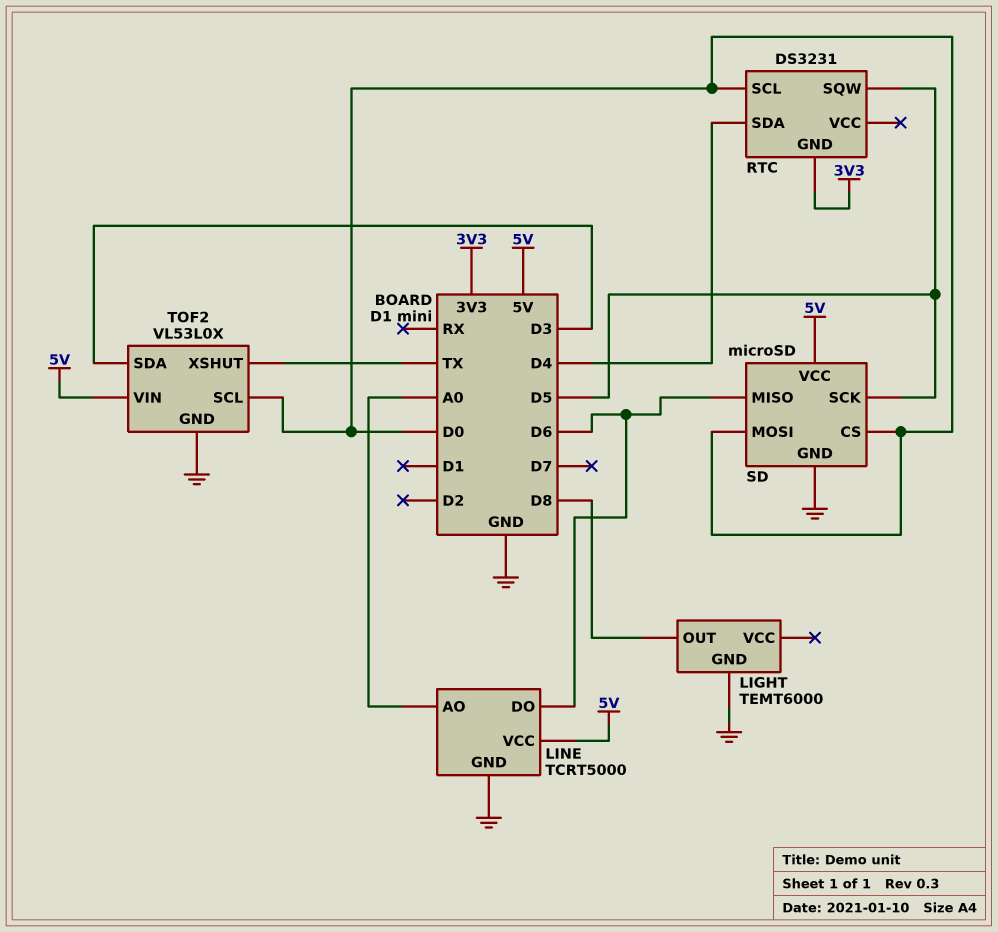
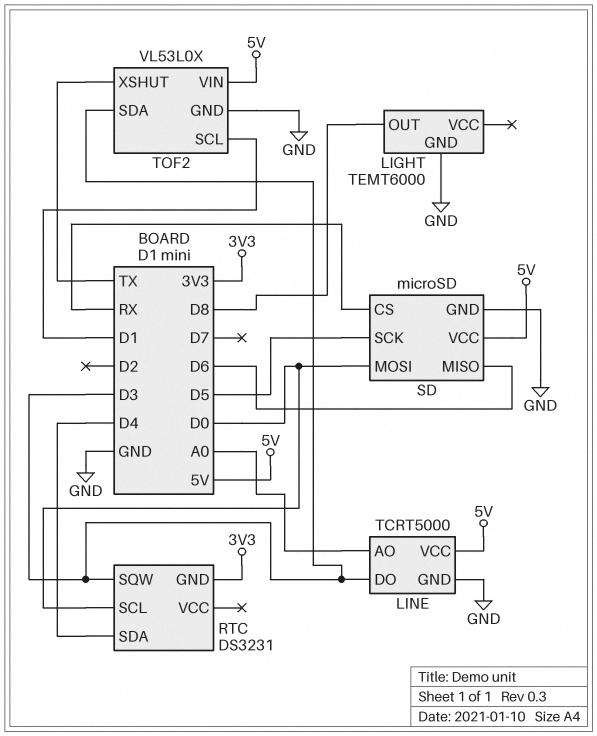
LINE pin DO: D6 -> D3
RTC pin SQW: D5 -> D3
SD pin CS: D0 -> RX
TOF2 pin SCL: D0 -> D1

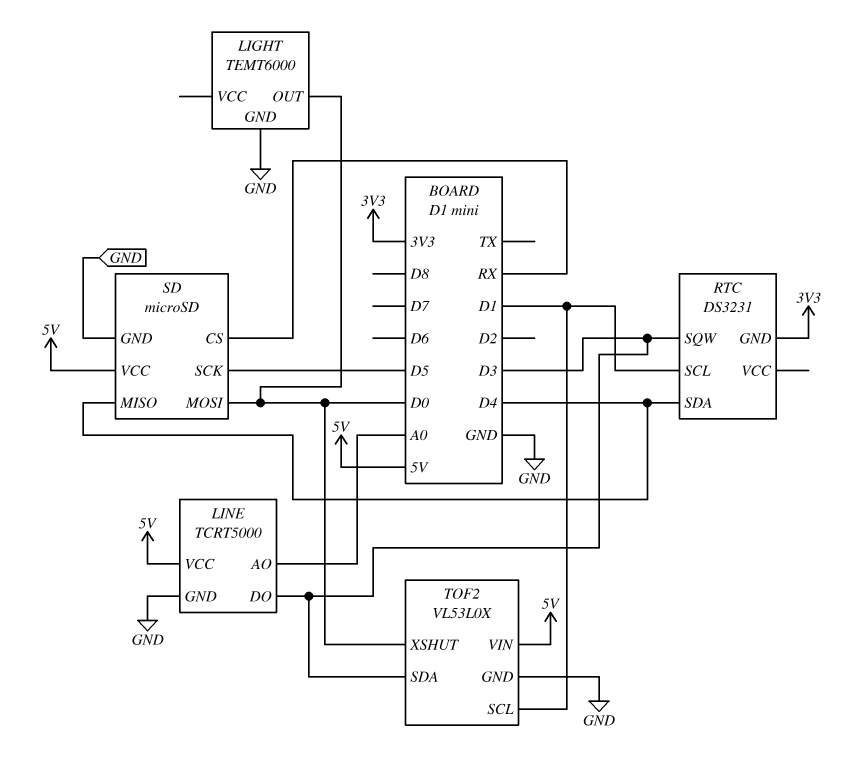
LIGHT pin OUT: D8 -> D0
RTC pin SCL: D0 -> D1
SD pin MISO: D6 -> D4
TOF2 pin XSHUT: TX -> D0

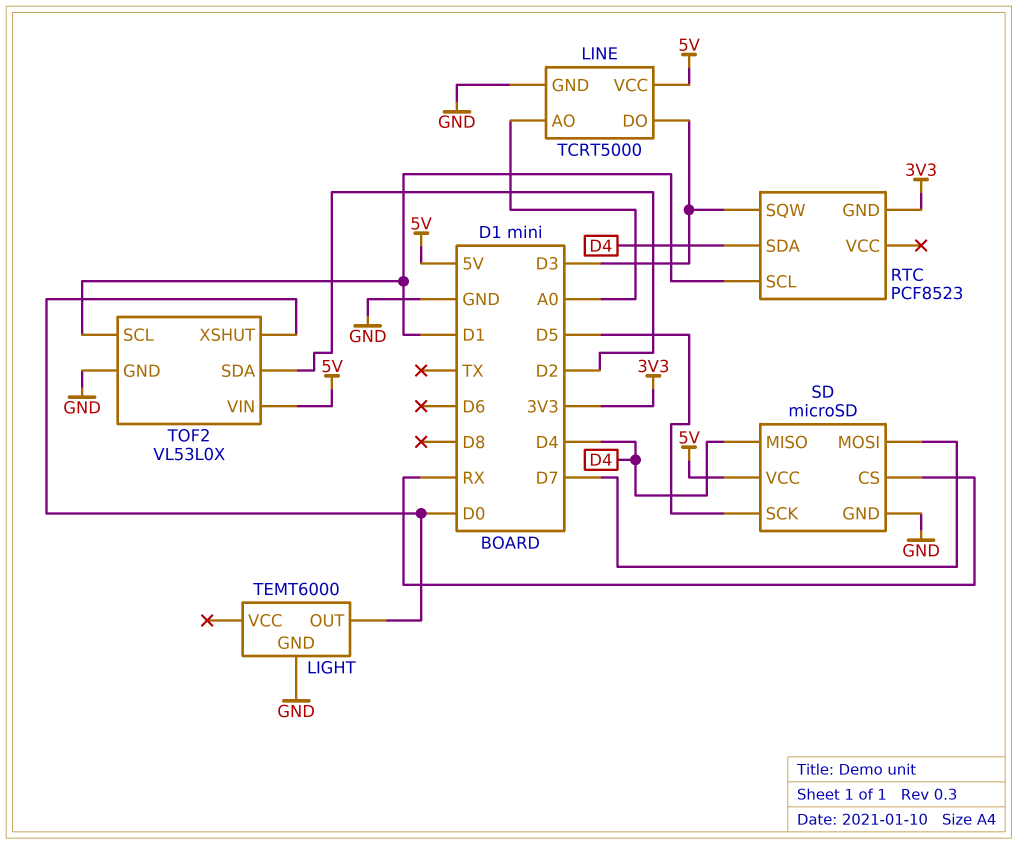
RTC: DS3231 -> PCF8523
SD pin MOSI: D0 -> D7
TOF2 pin SDA: D3 -> D2

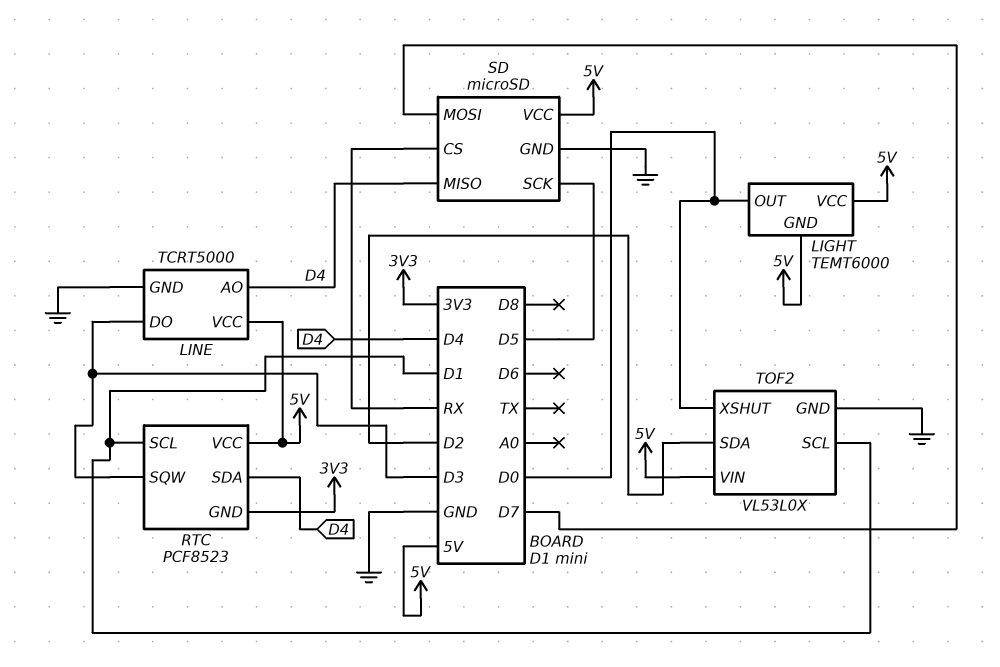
LIGHT pin GND: GND -> 5V
LIGHT pin VCC: none -> 5V
LINE pin AO: A0 -> D4
RTC pin VCC: none -> 5V

